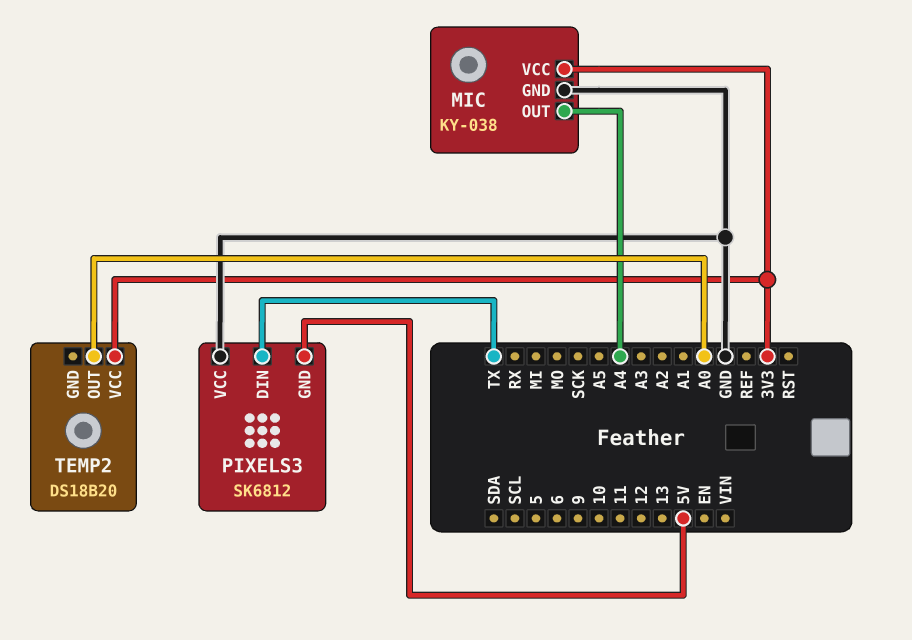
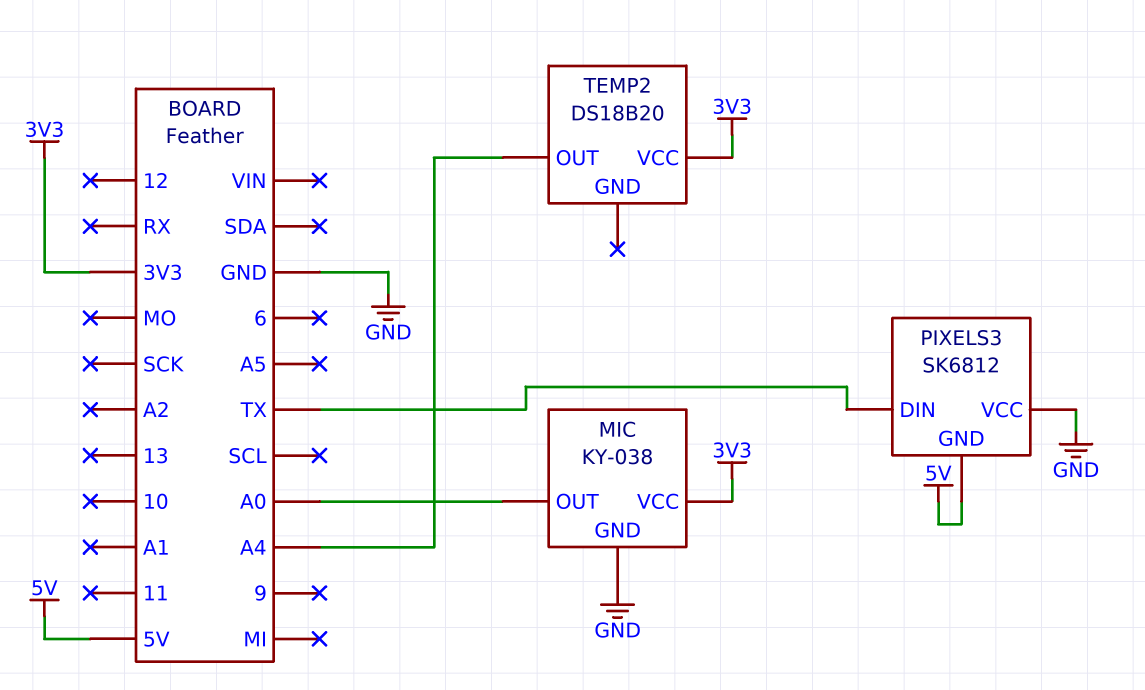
MIC pin OUT: A4 -> A0
TEMP2 pin OUT: A0 -> A4

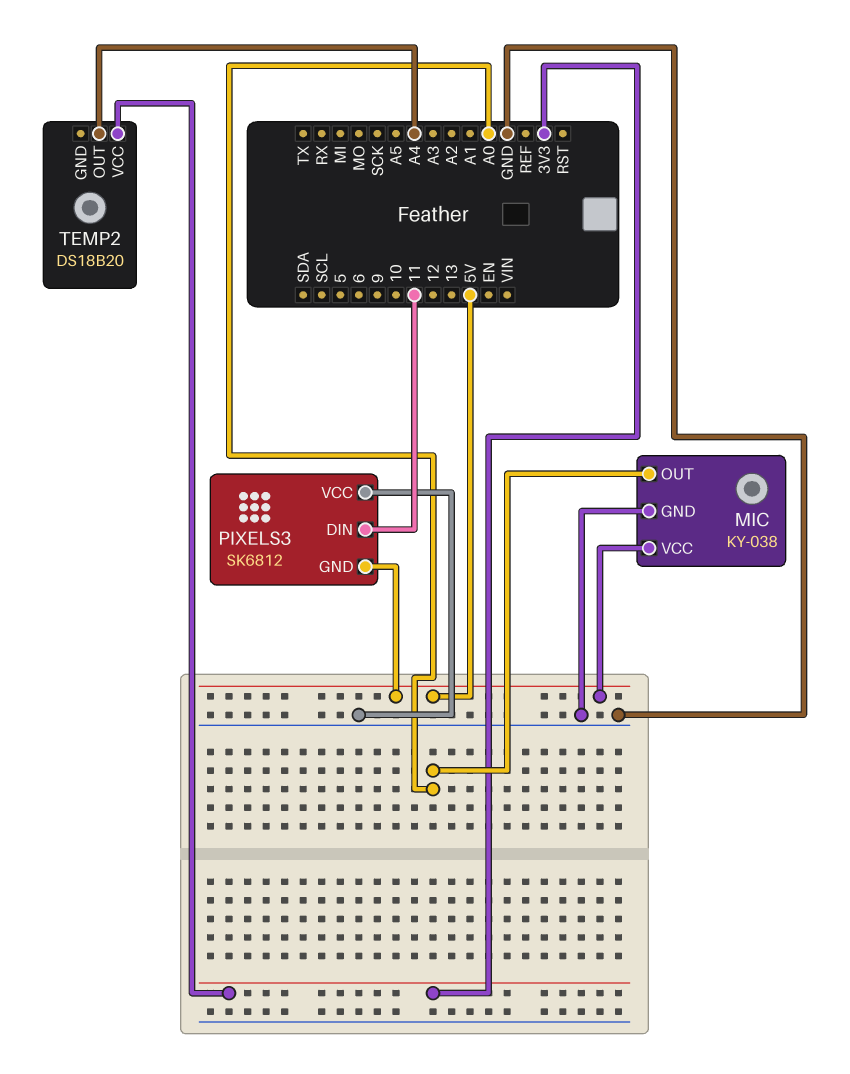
MIC pin VCC: 3V3 -> 5V
PIXELS3 pin DIN: TX -> 11

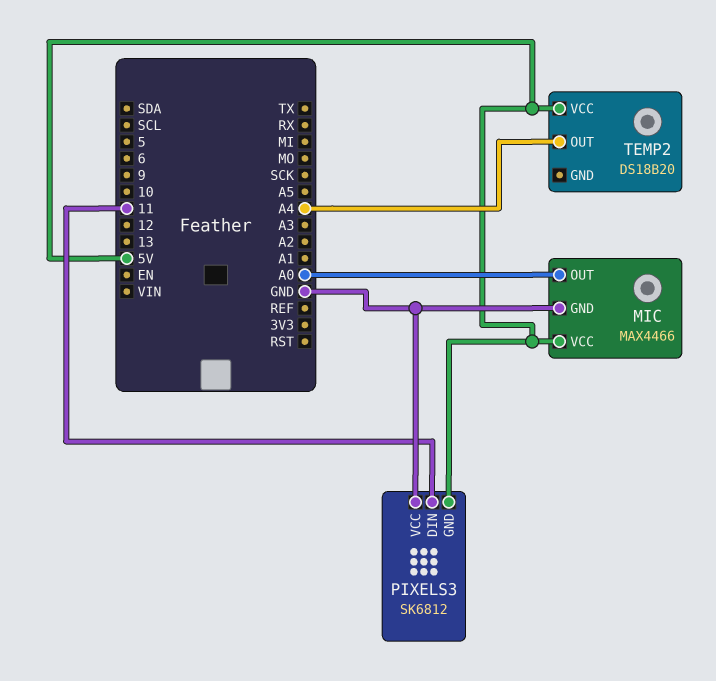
MIC: KY-038 -> MAX4466
TEMP2 pin VCC: 3V3 -> 5V

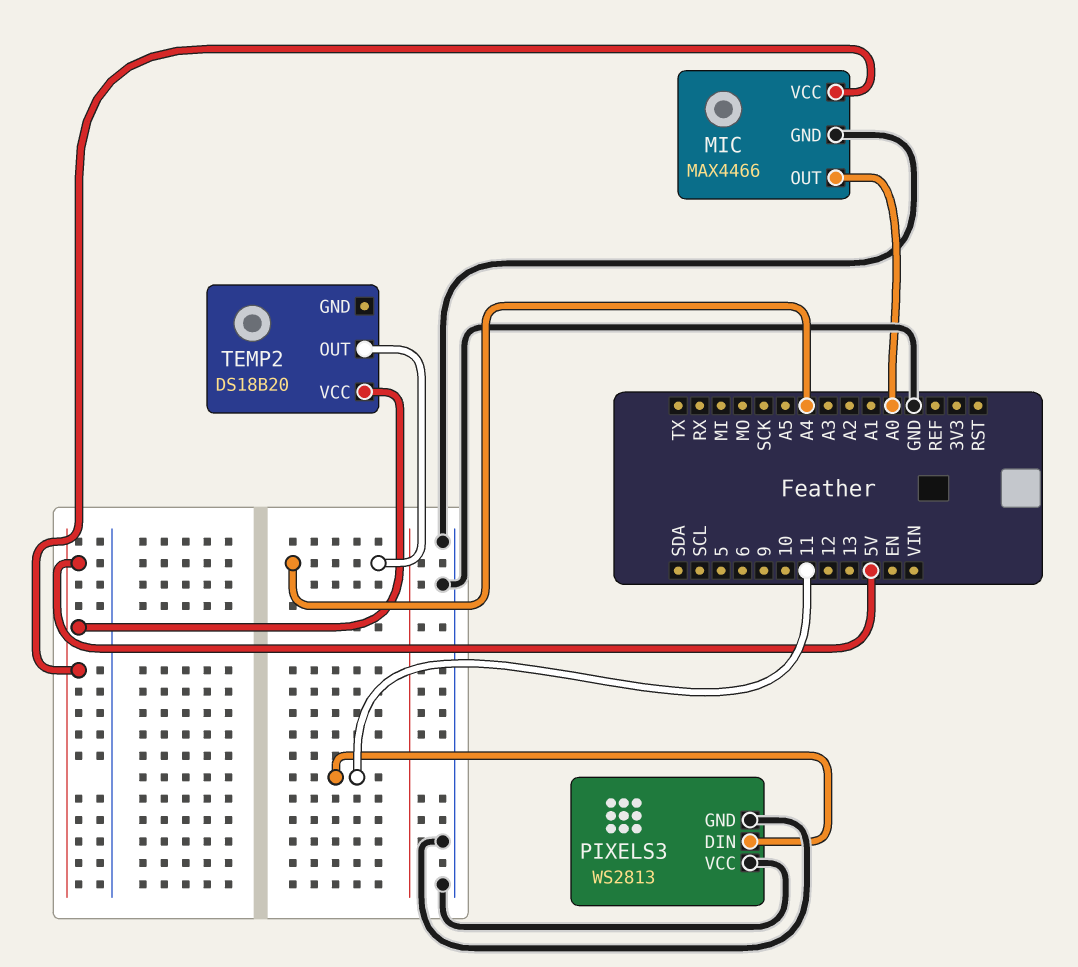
PIXELS3: SK6812 -> WS2813
PIXELS3 pin GND: 5V -> GND

